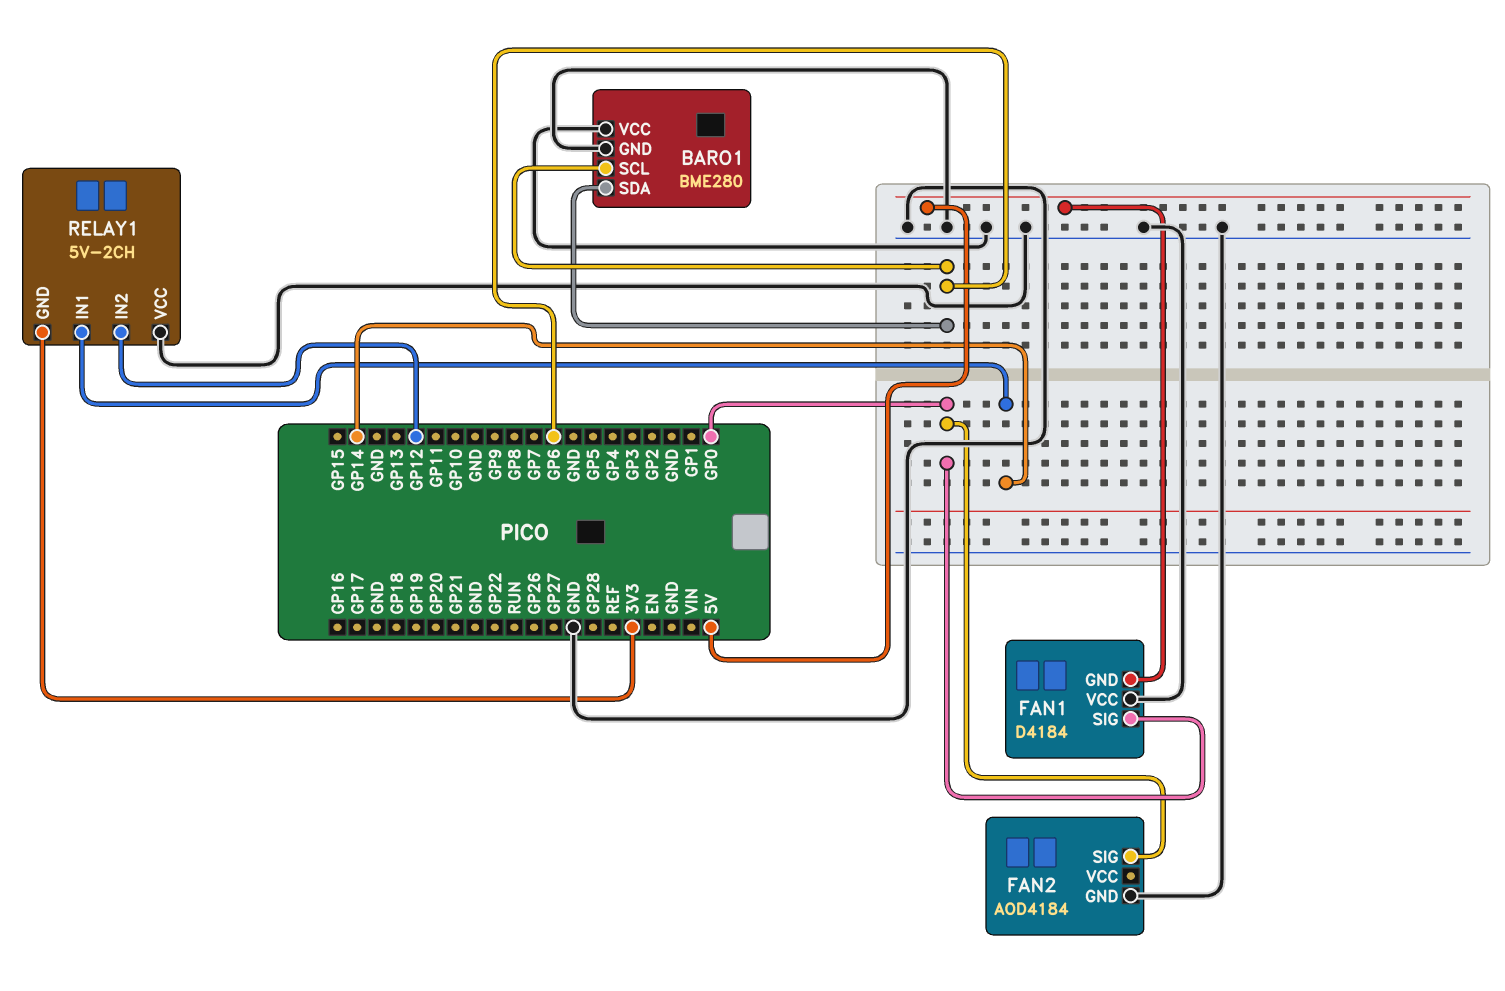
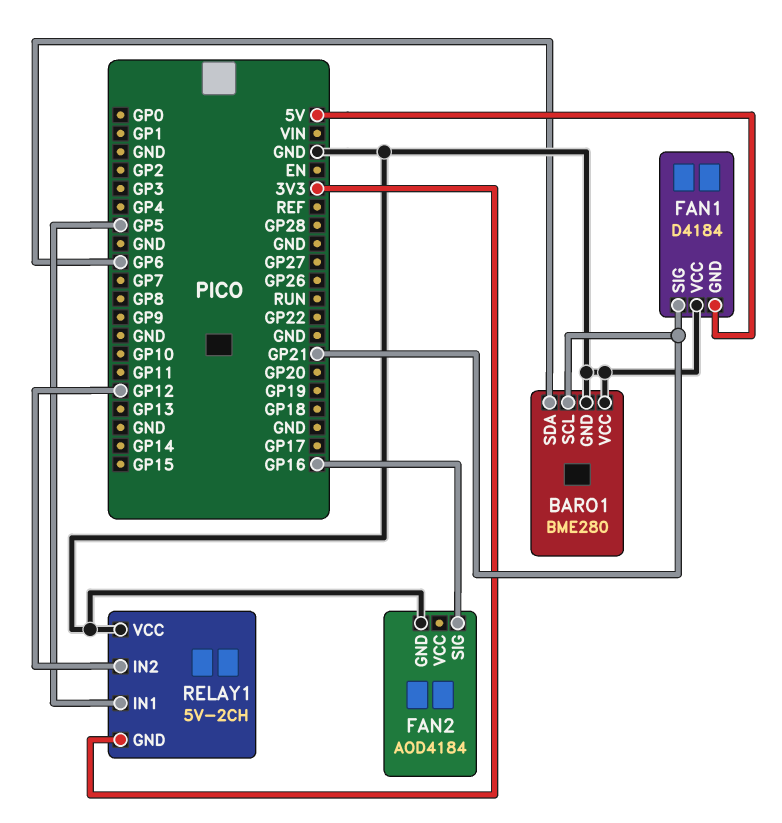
BARO1 pin SCL: GP6 -> GP21
FAN1 pin SIG: GP0 -> GP21
FAN2 pin SIG: GP0 -> GP16
RELAY1 pin IN1: GP14 -> GP5

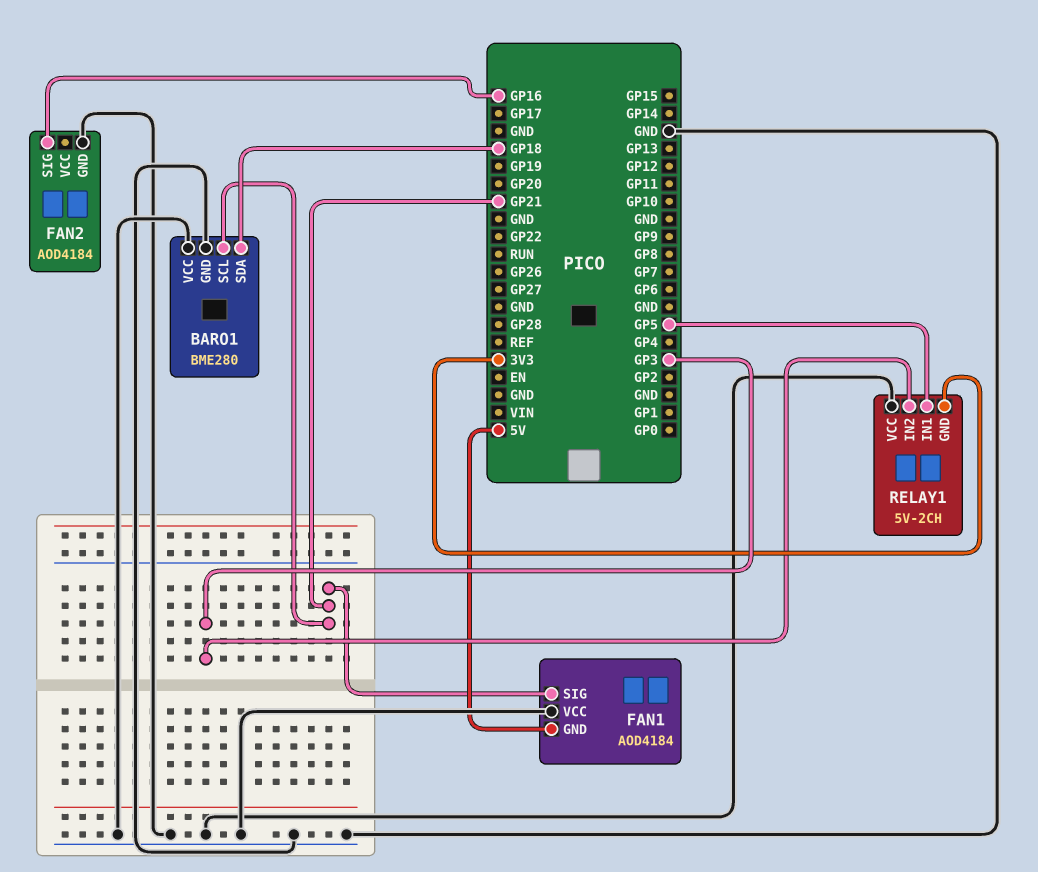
BARO1 pin SDA: GP6 -> GP18
FAN1: D4184 -> AOD4184
RELAY1 pin IN2: GP12 -> GP3

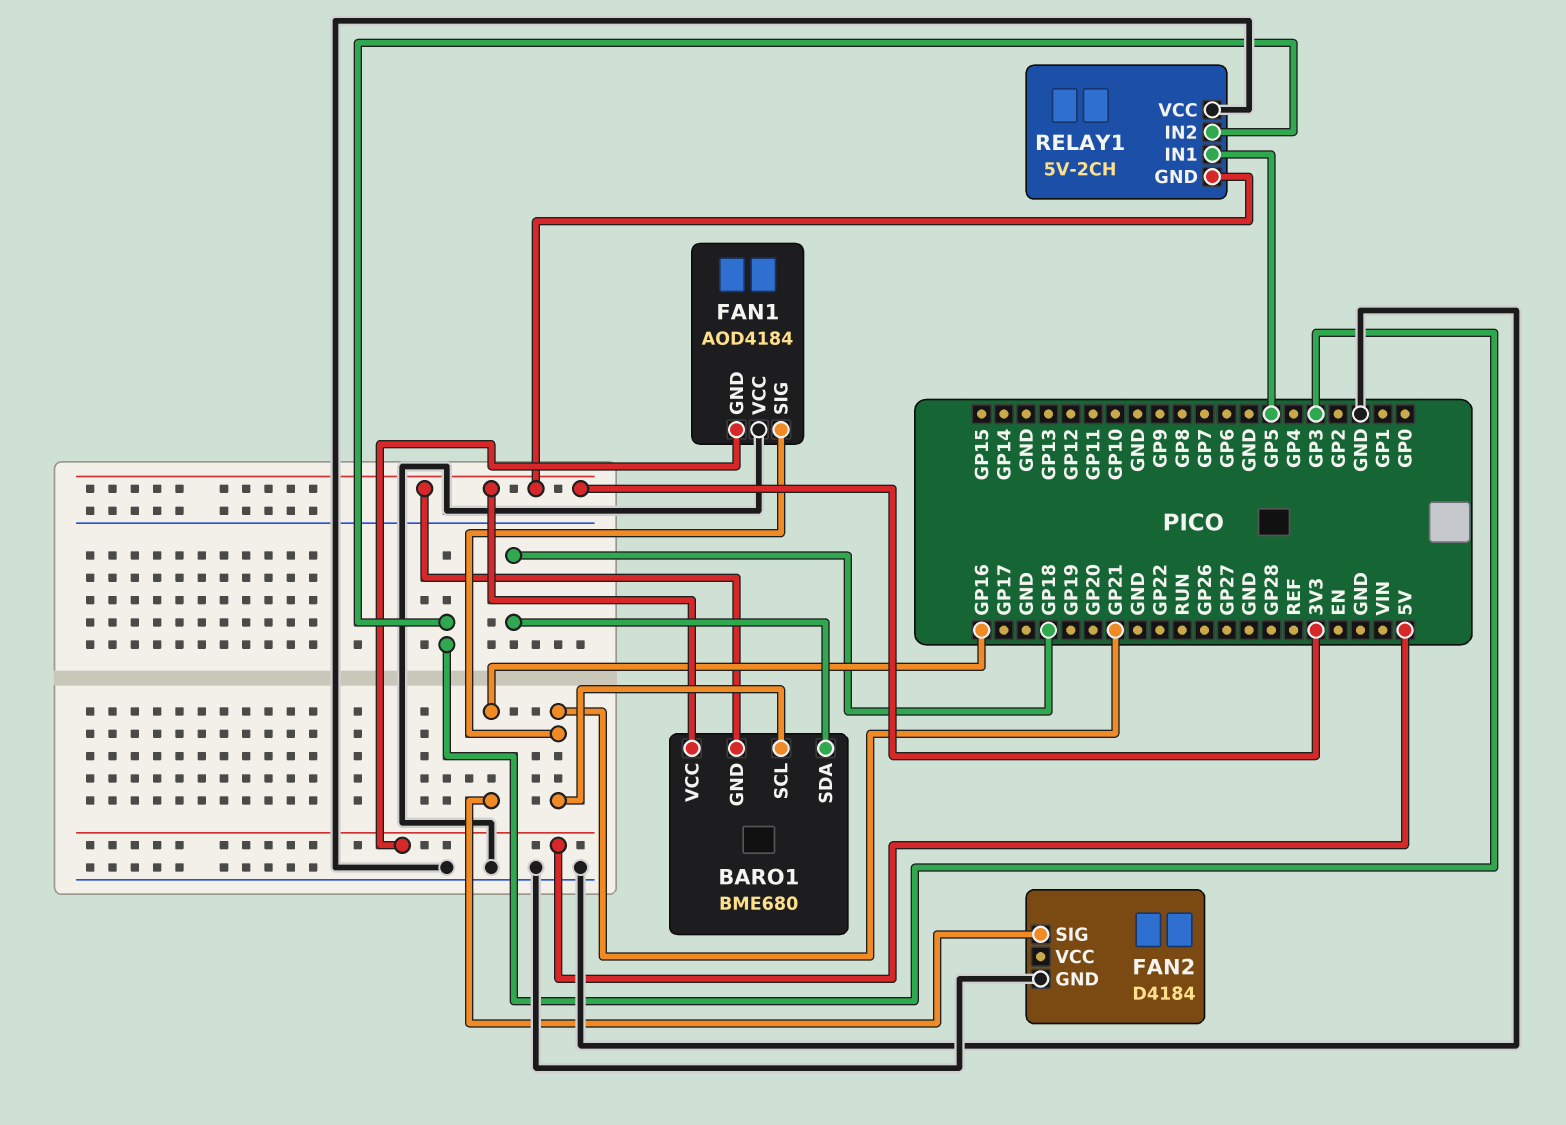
BARO1: BME280 -> BME680
BARO1 pin GND: GND -> 3V3
BARO1 pin VCC: GND -> 3V3
FAN2: AOD4184 -> D4184

